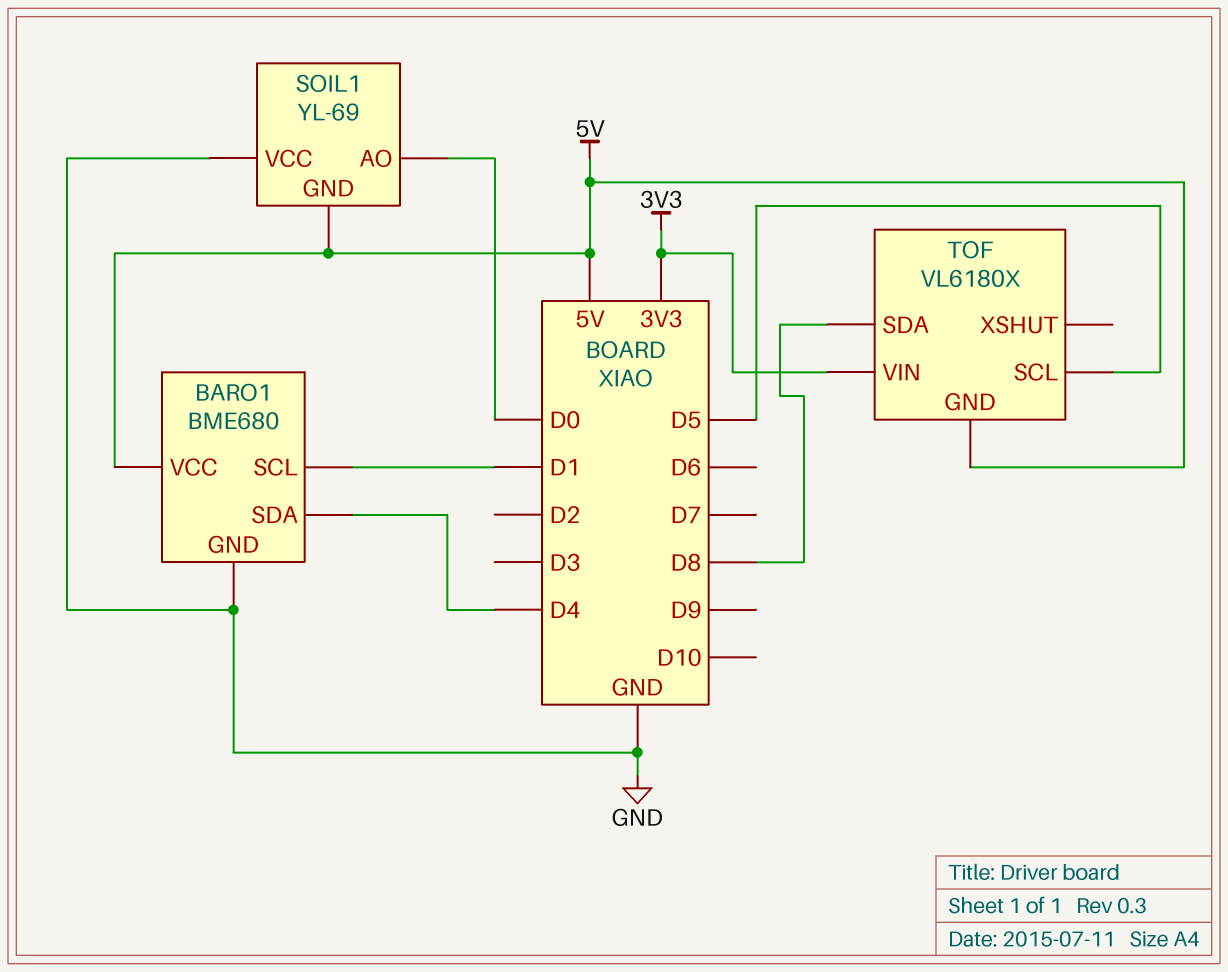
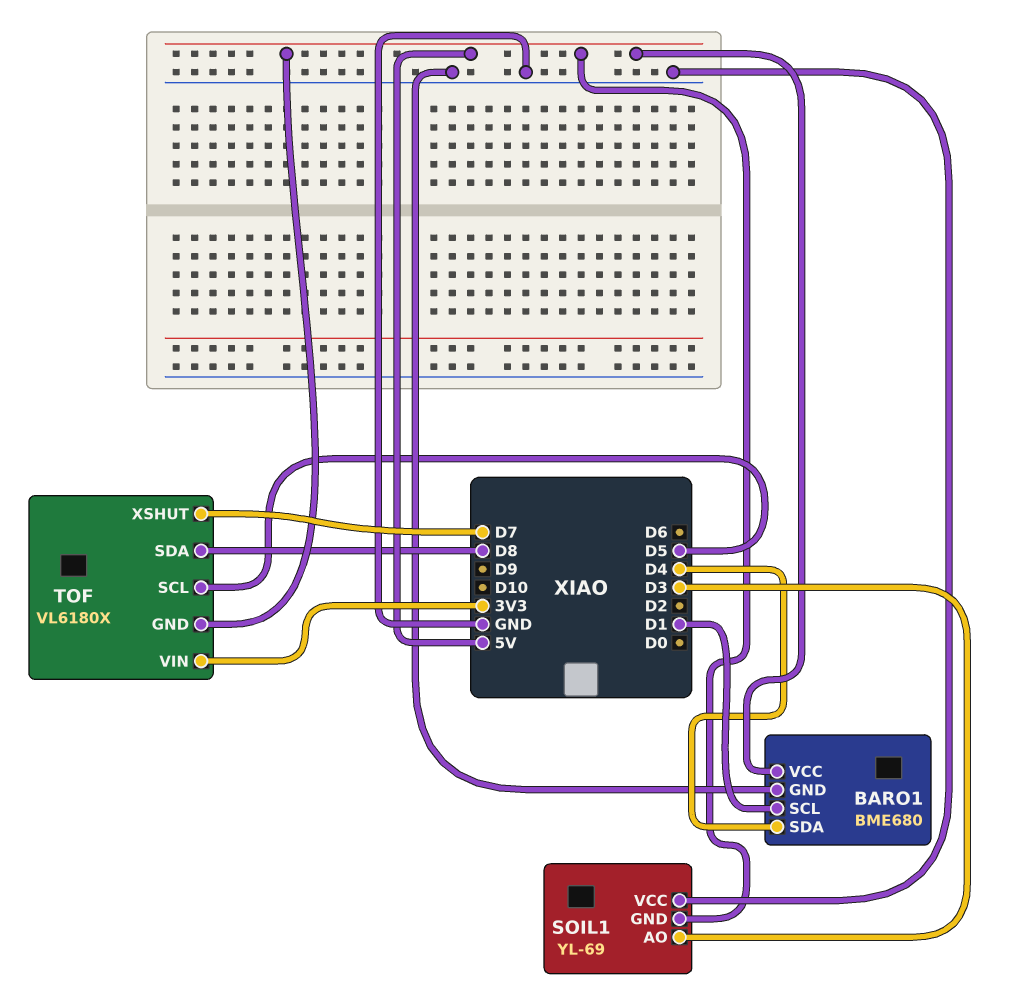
SOIL1 pin AO: D0 -> D3
TOF pin XSHUT: none -> D7

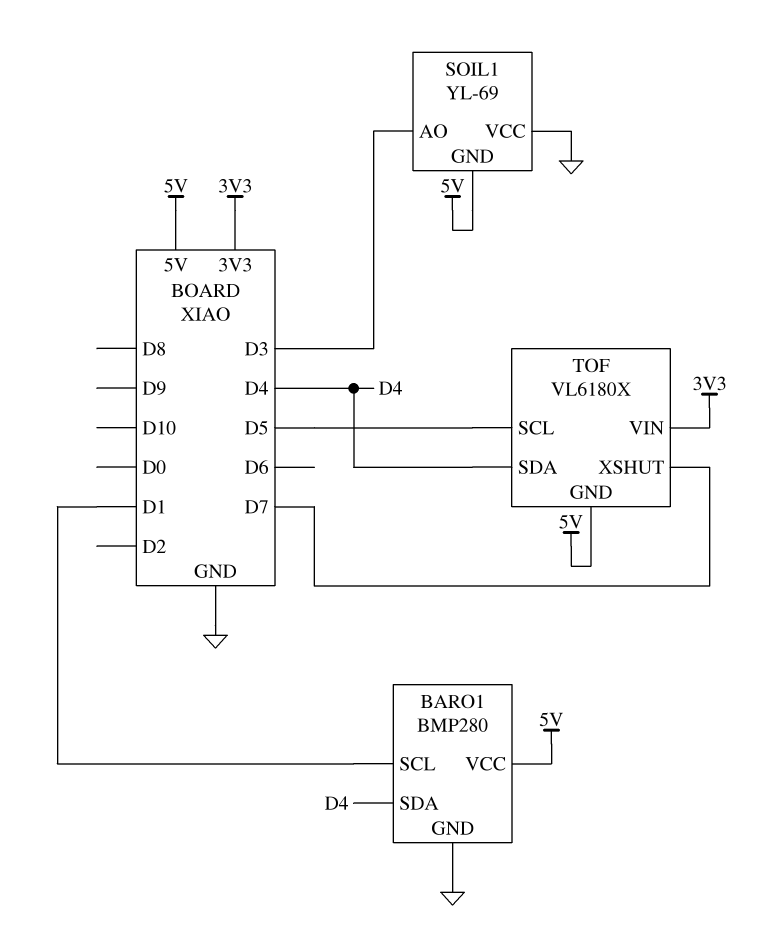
BARO1: BME680 -> BMP280
TOF pin SDA: D8 -> D4

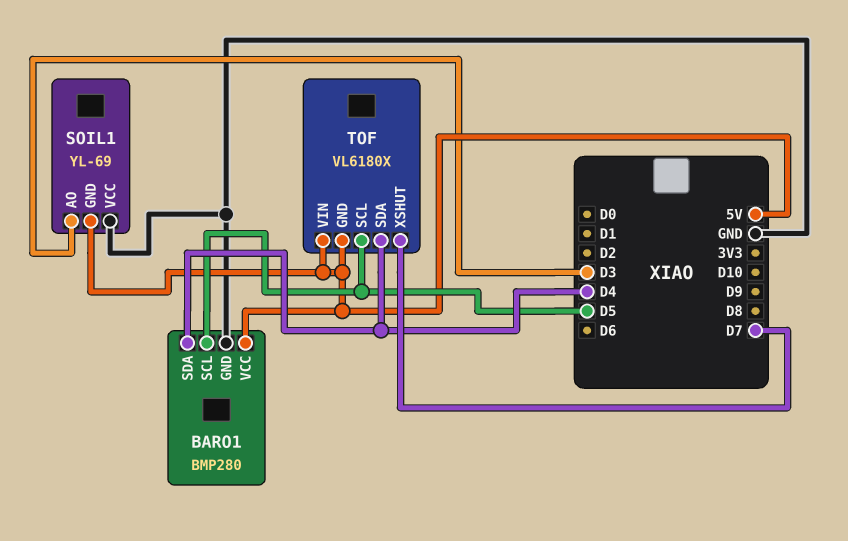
BARO1 pin SCL: D1 -> D5
TOF pin VIN: 3V3 -> 5V

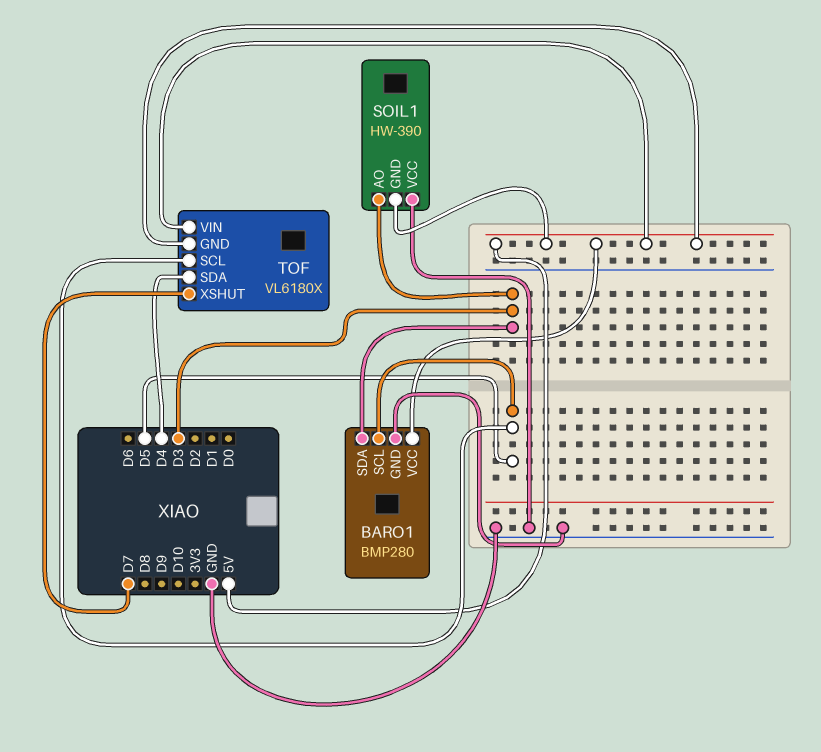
BARO1 pin SDA: D4 -> D3
SOIL1: YL-69 -> HW-390

